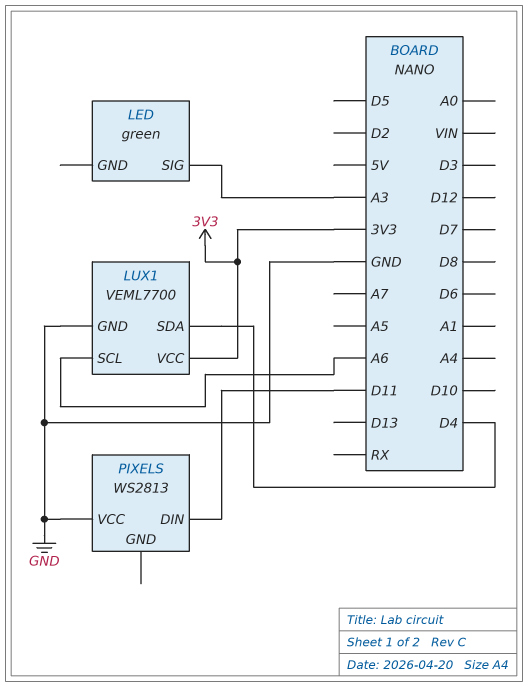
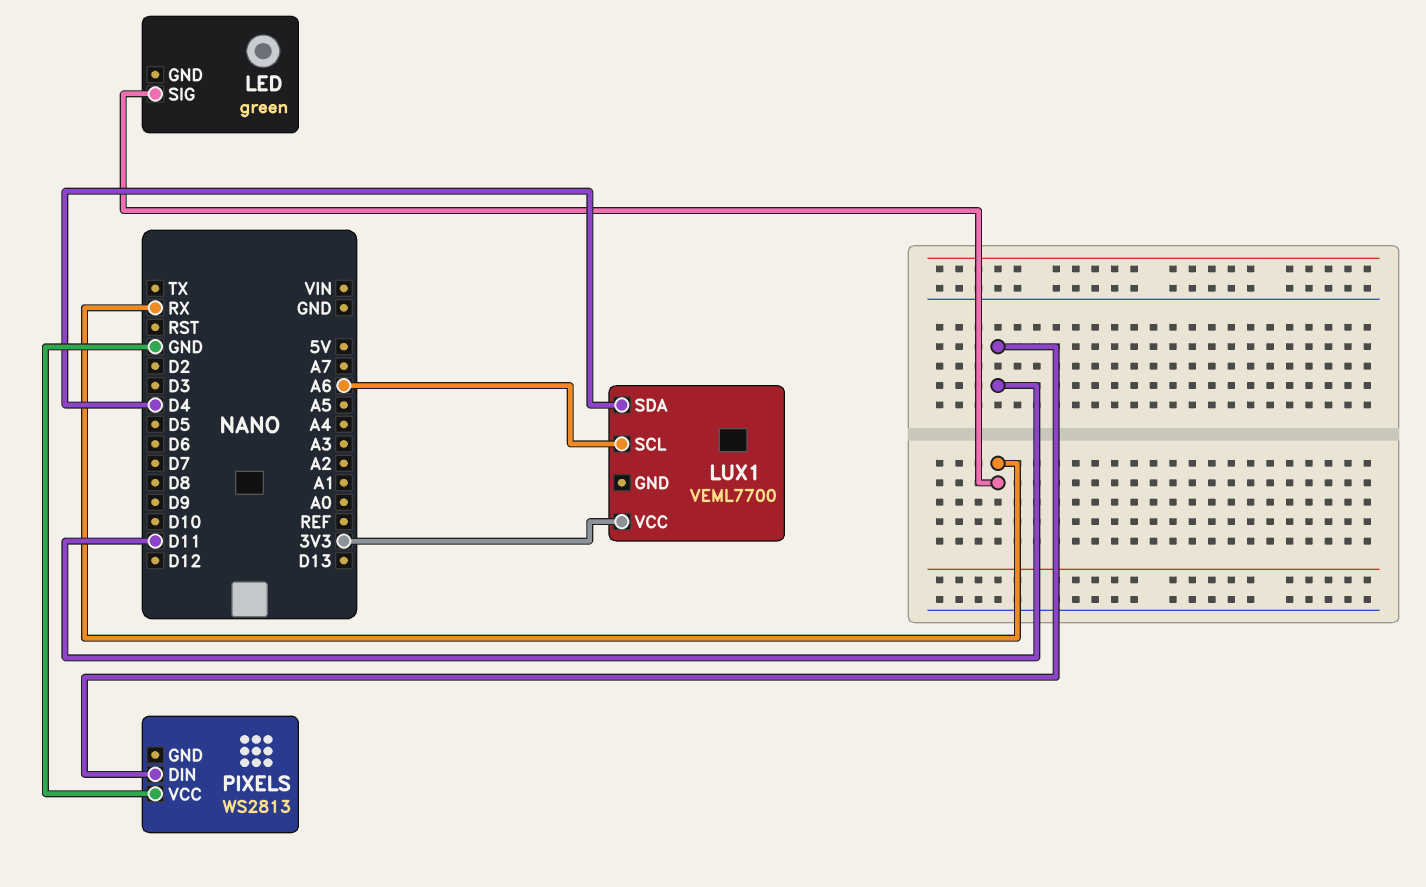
LED pin SIG: A3 -> RX
LUX1 pin GND: GND -> none

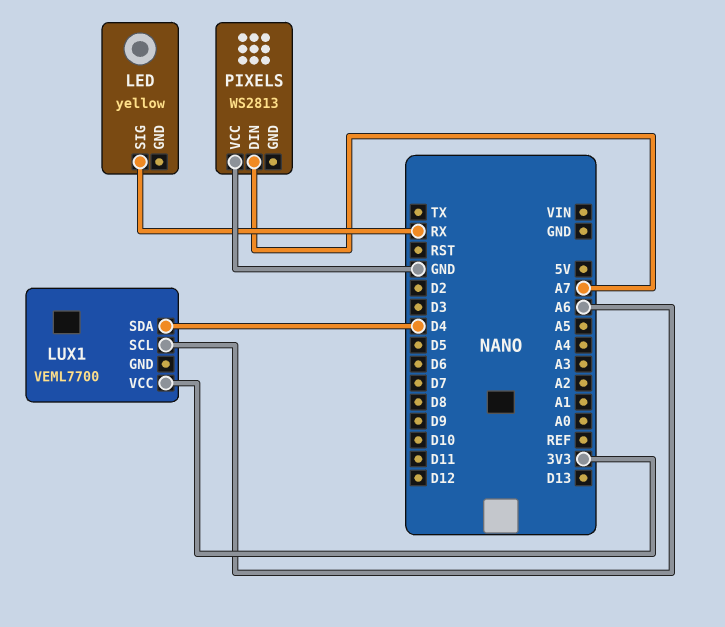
LED: green -> yellow
PIXELS pin DIN: D11 -> A7

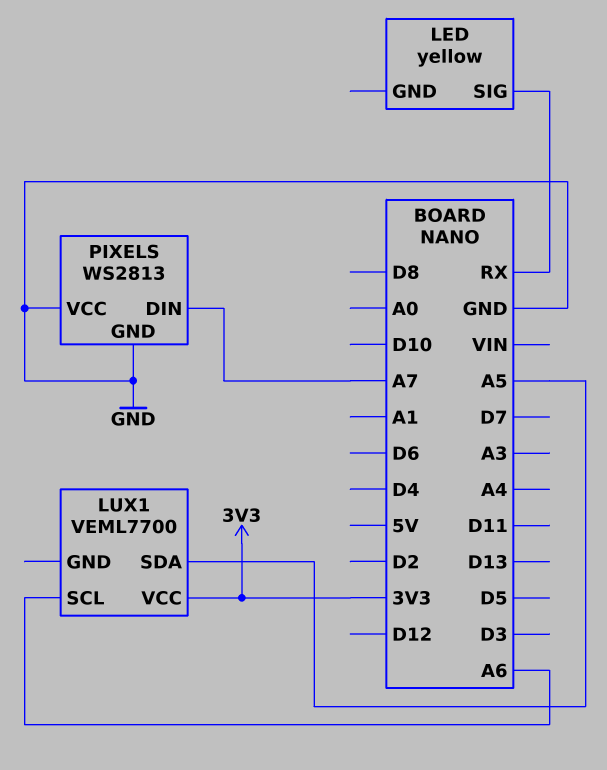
LUX1 pin SDA: D4 -> A5
PIXELS pin GND: none -> GND

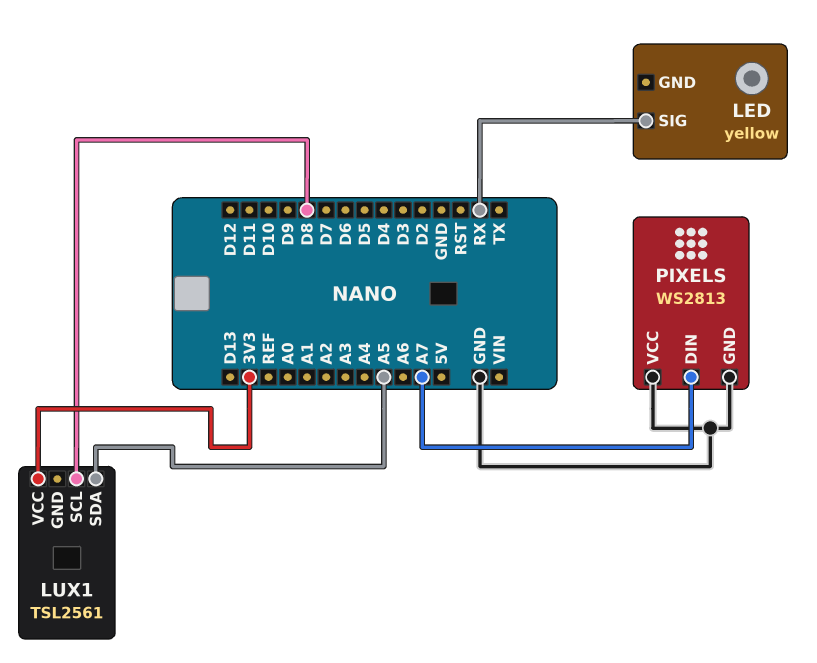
LUX1: VEML7700 -> TSL2561
LUX1 pin SCL: A6 -> D8

